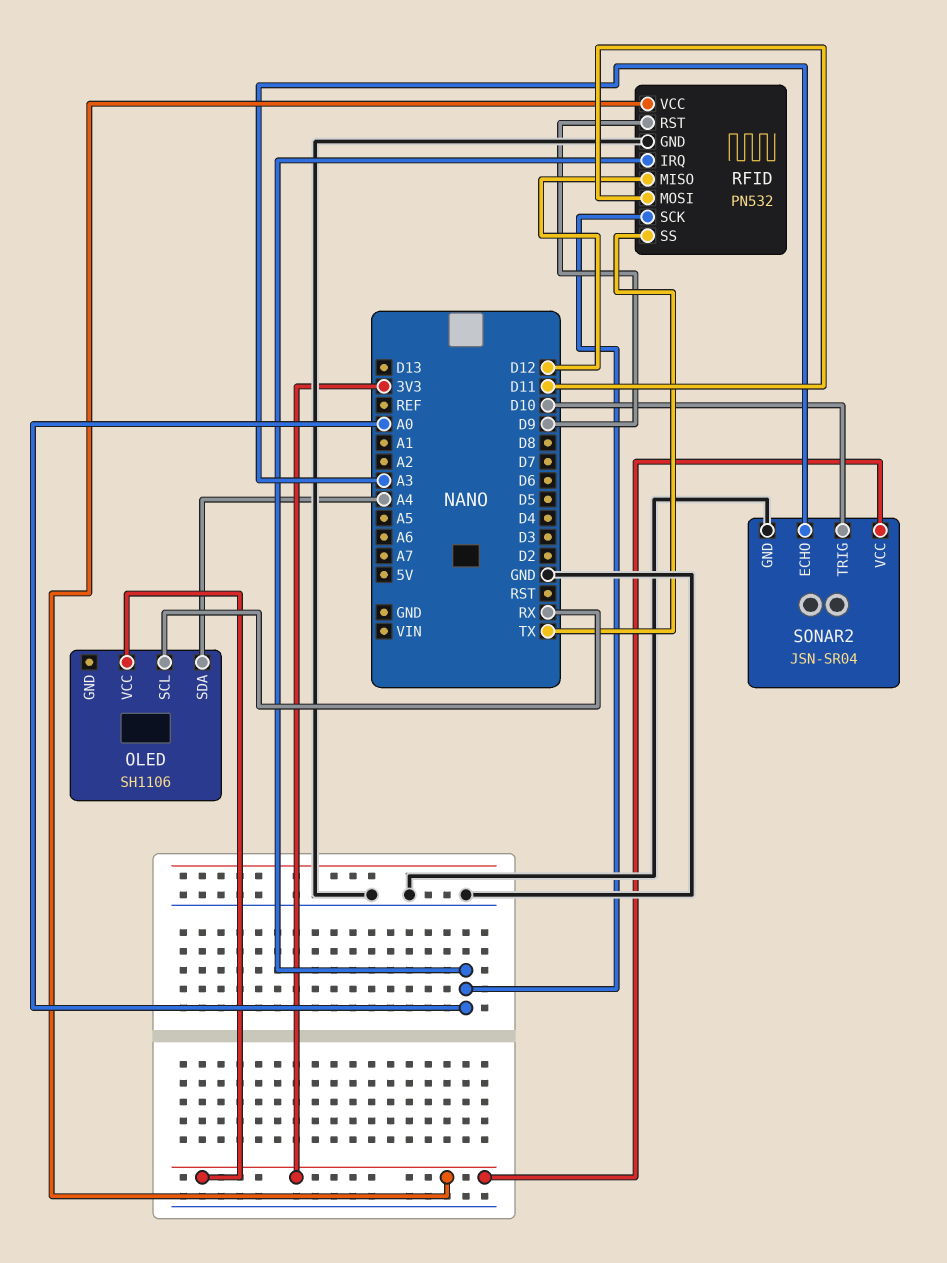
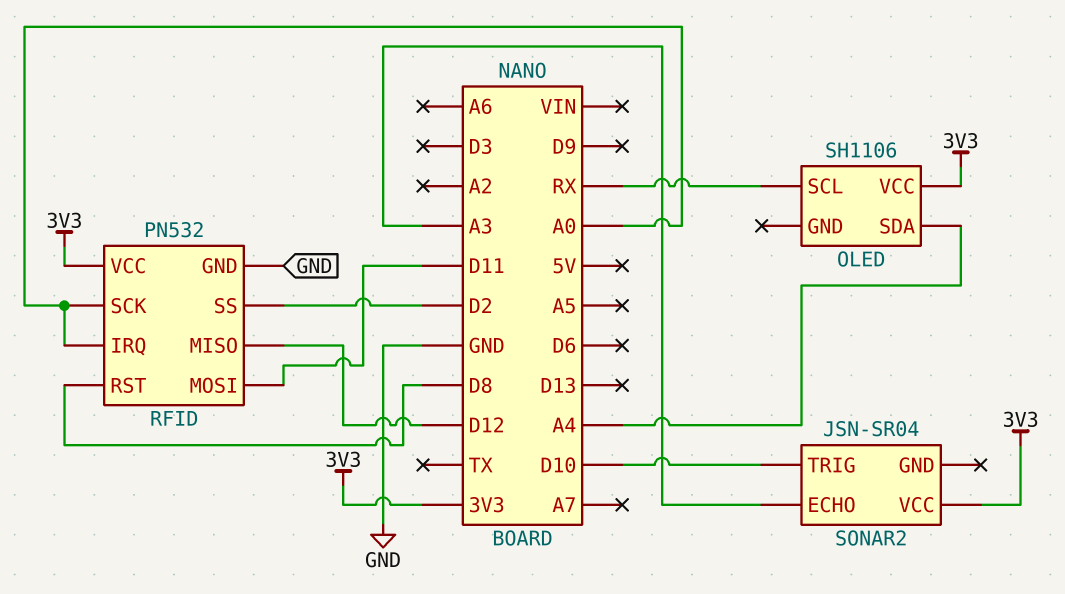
RFID pin RST: D9 -> D8
RFID pin SS: TX -> D2
SONAR2 pin GND: GND -> none

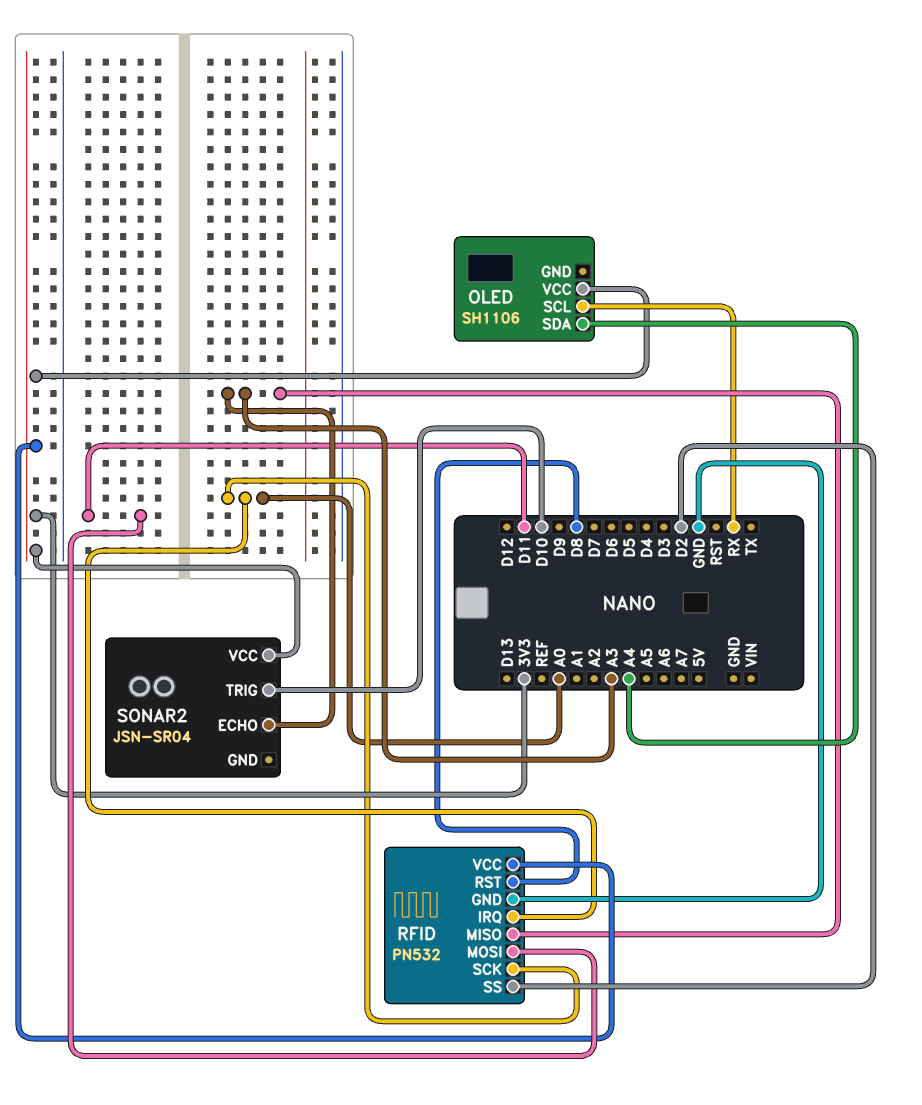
RFID pin MISO: D12 -> A3

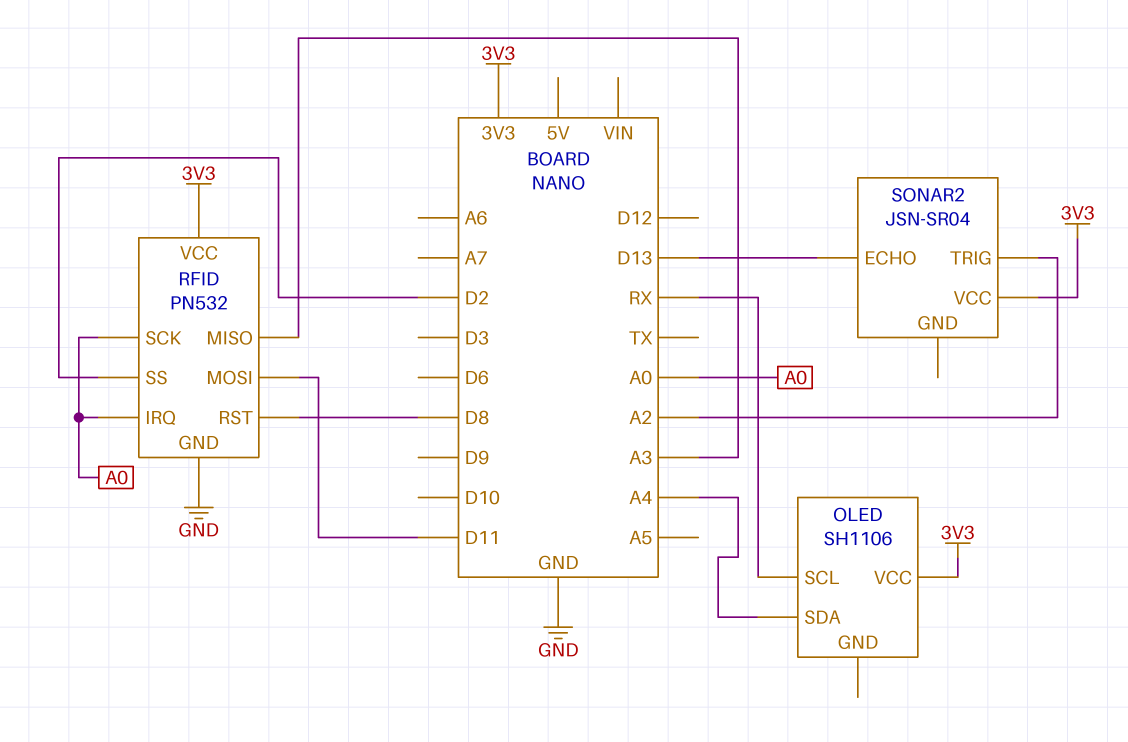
SONAR2 pin ECHO: A3 -> D13
SONAR2 pin TRIG: D10 -> A2

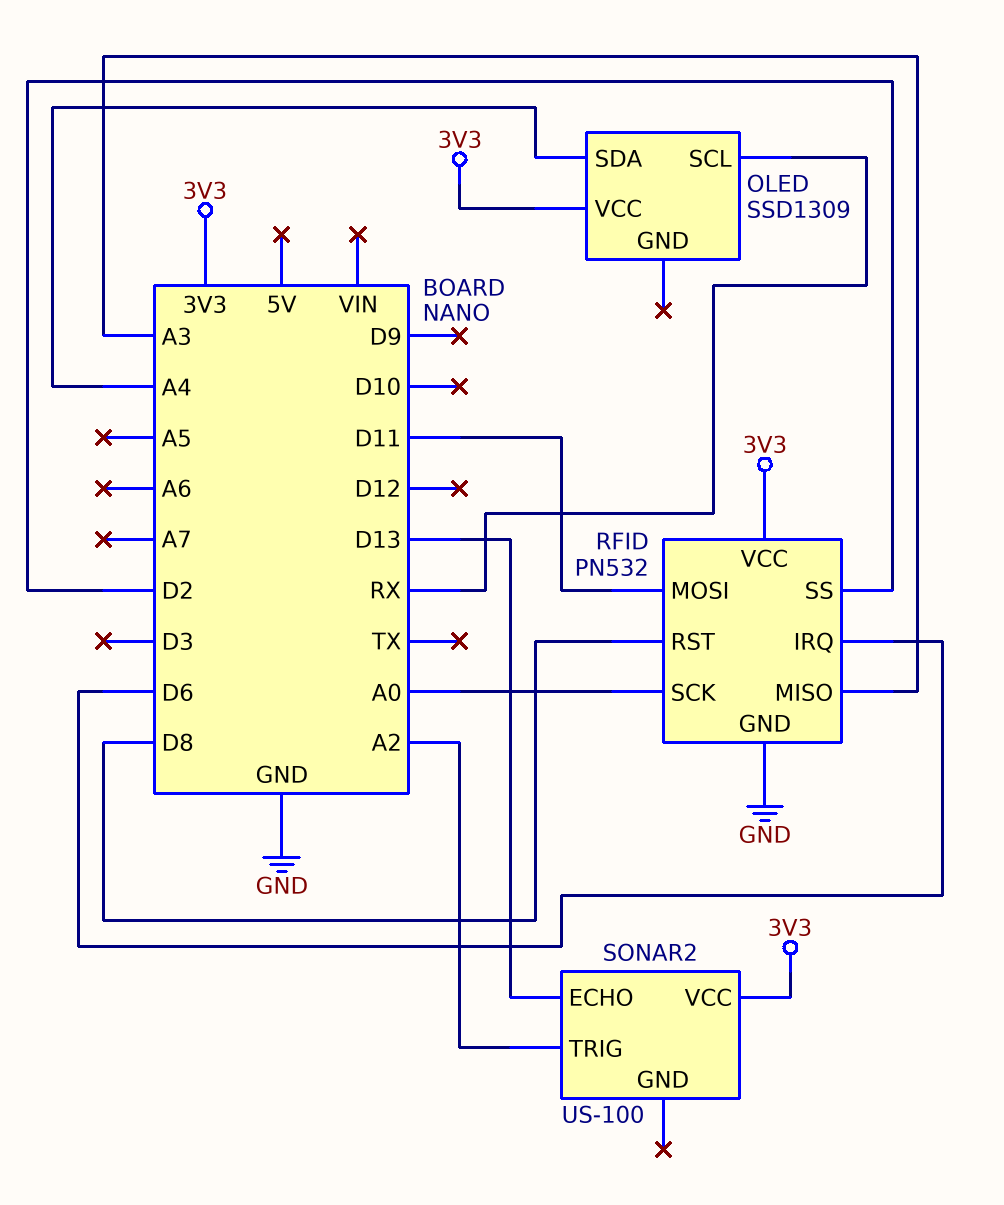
OLED: SH1106 -> SSD1309
RFID pin IRQ: A0 -> D6
SONAR2: JSN-SR04 -> US-100

